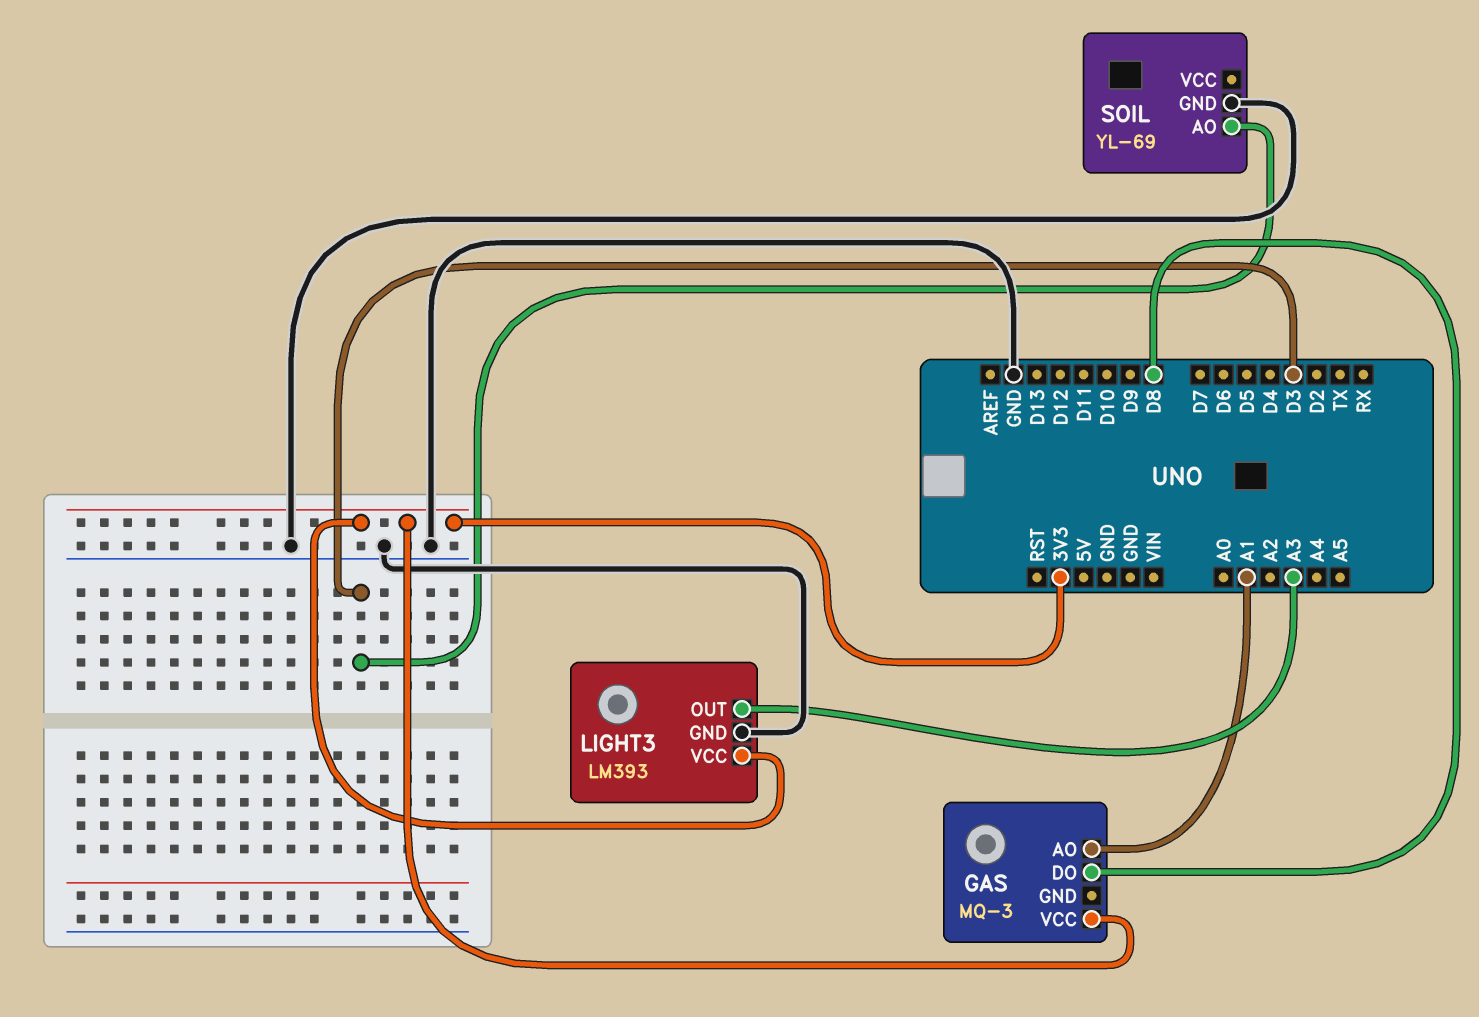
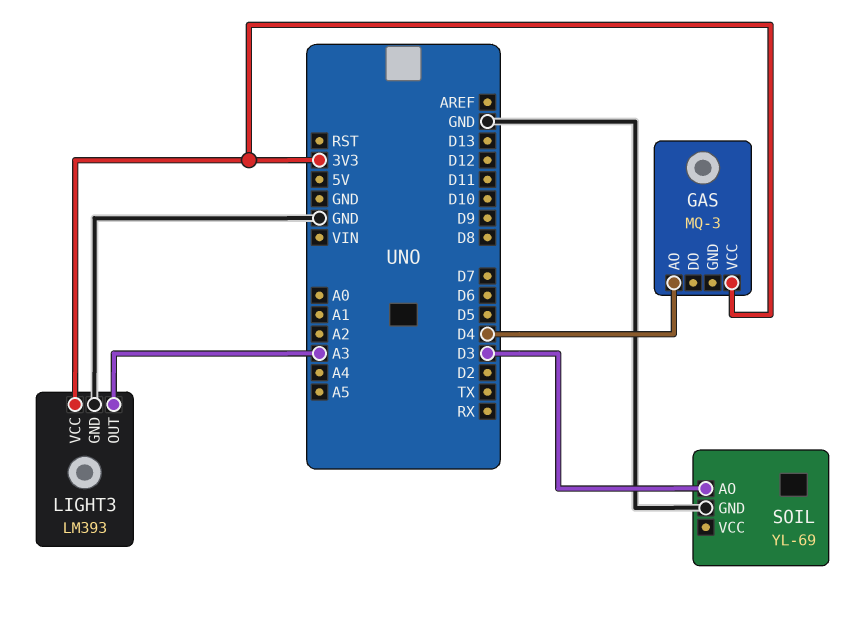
GAS pin AO: A1 -> D4
GAS pin DO: D8 -> none

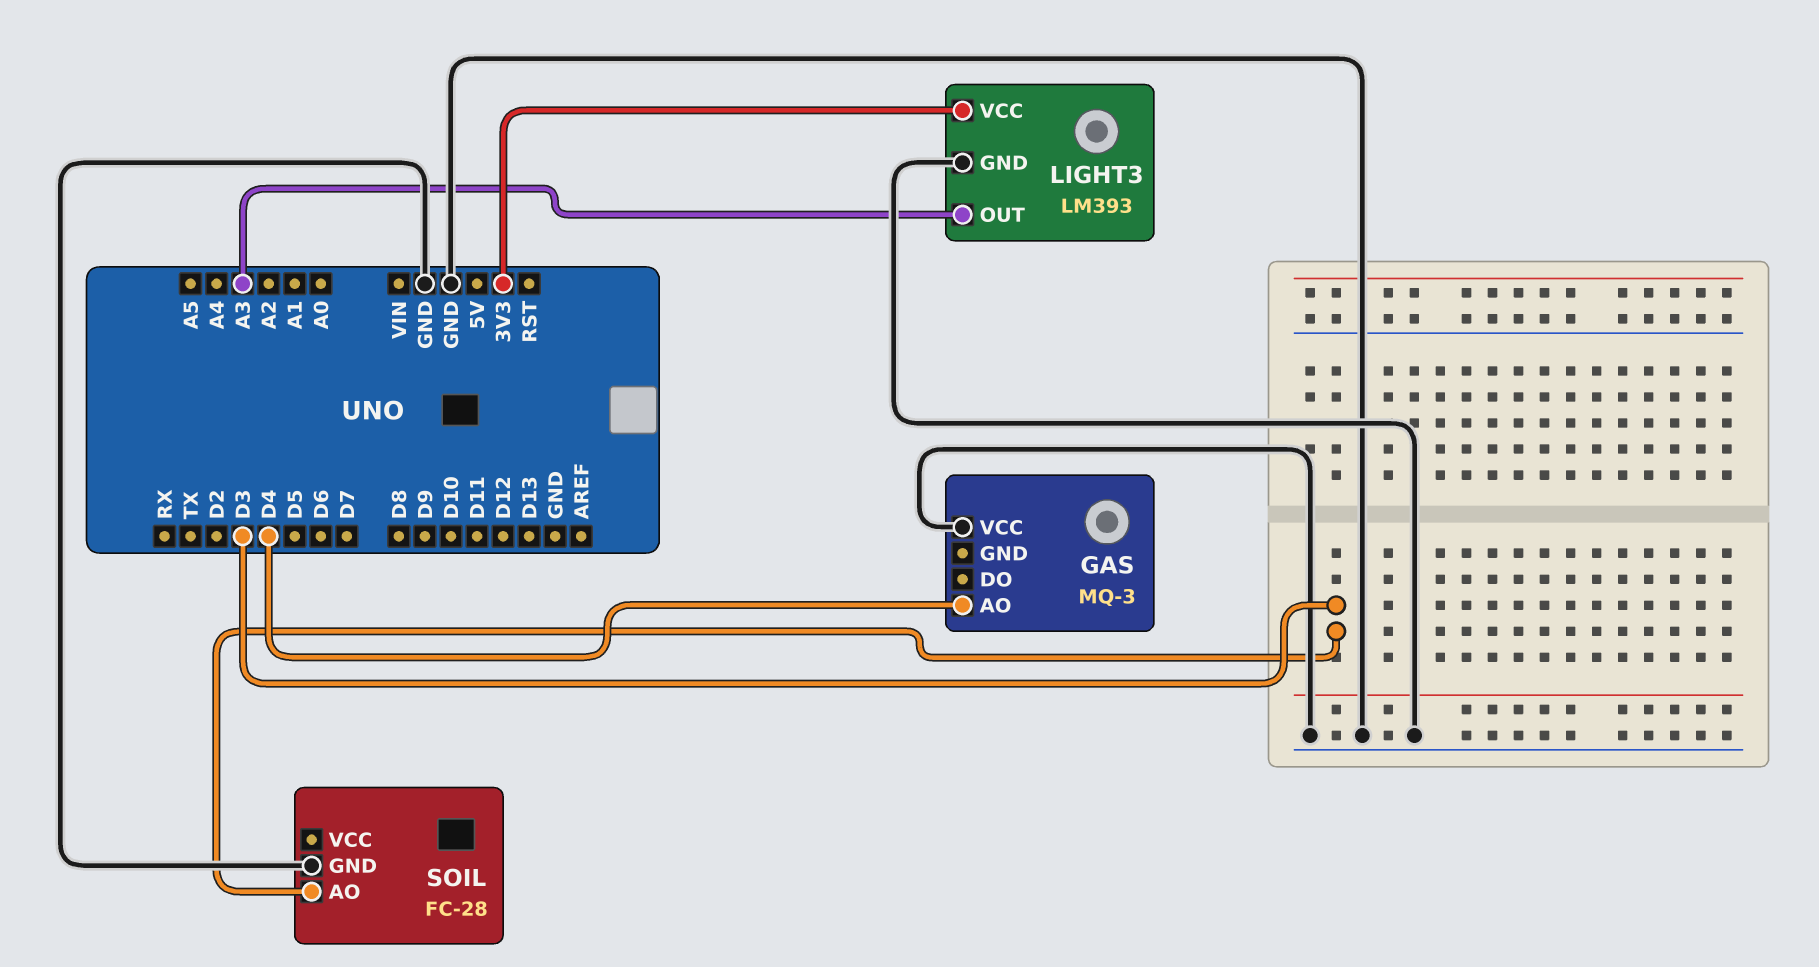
GAS pin VCC: 3V3 -> GND
SOIL: YL-69 -> FC-28

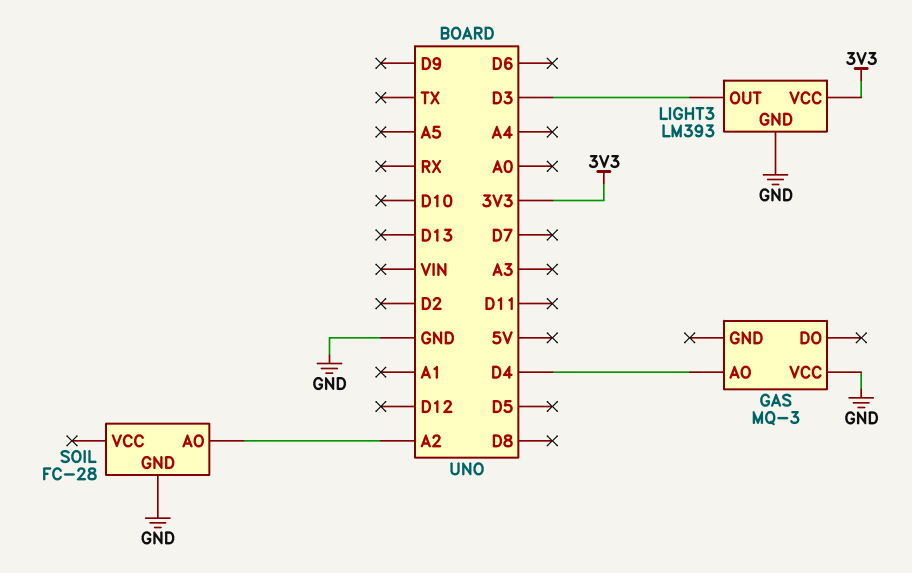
LIGHT3 pin OUT: A3 -> D3
SOIL pin AO: D3 -> A2

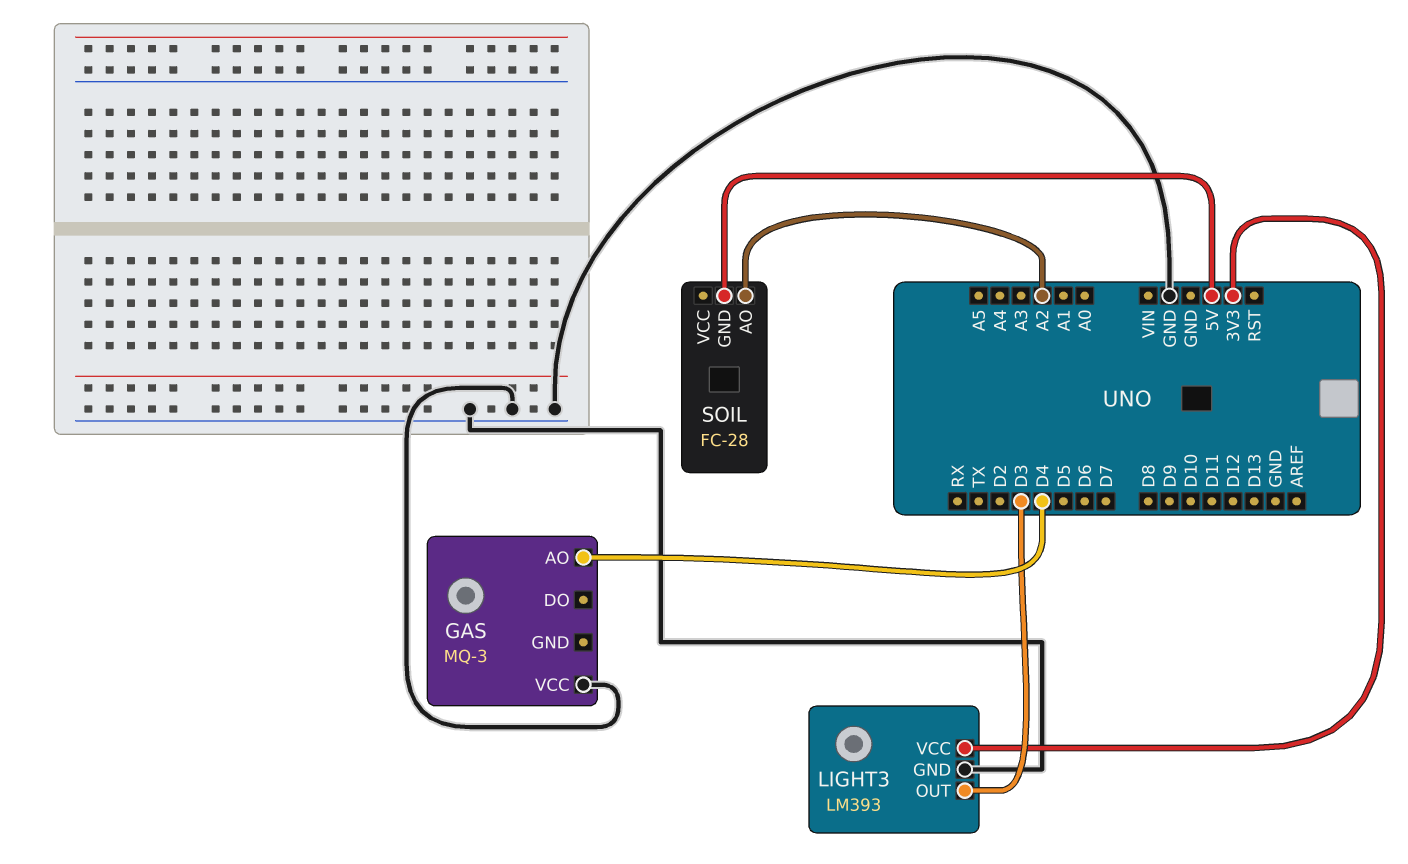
SOIL pin GND: GND -> 5V

